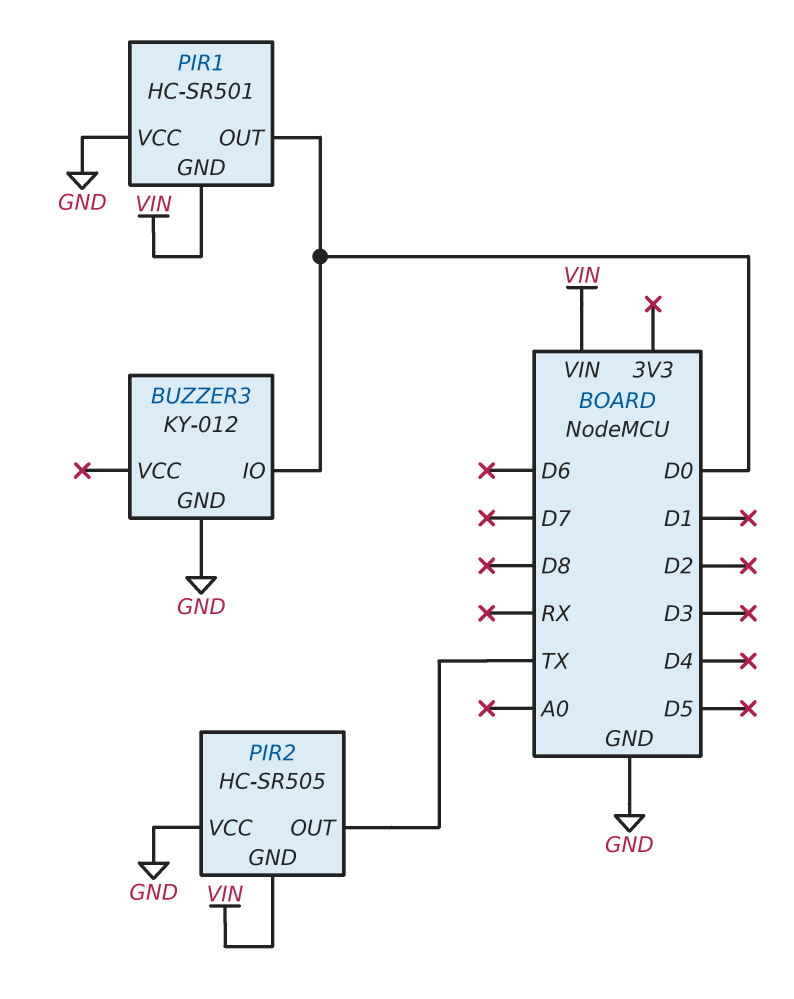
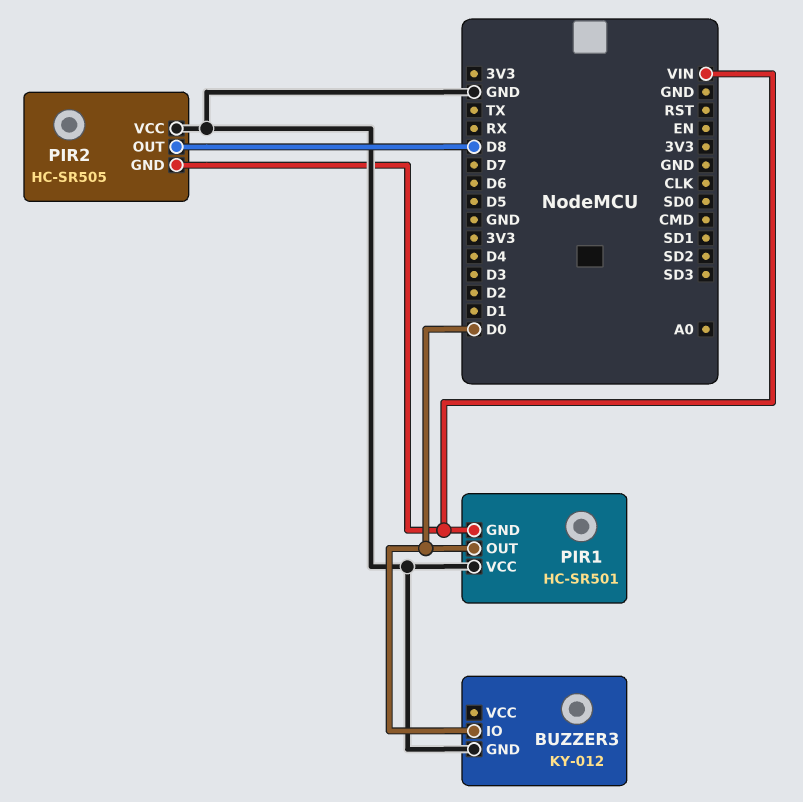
PIR2 pin OUT: TX -> D8

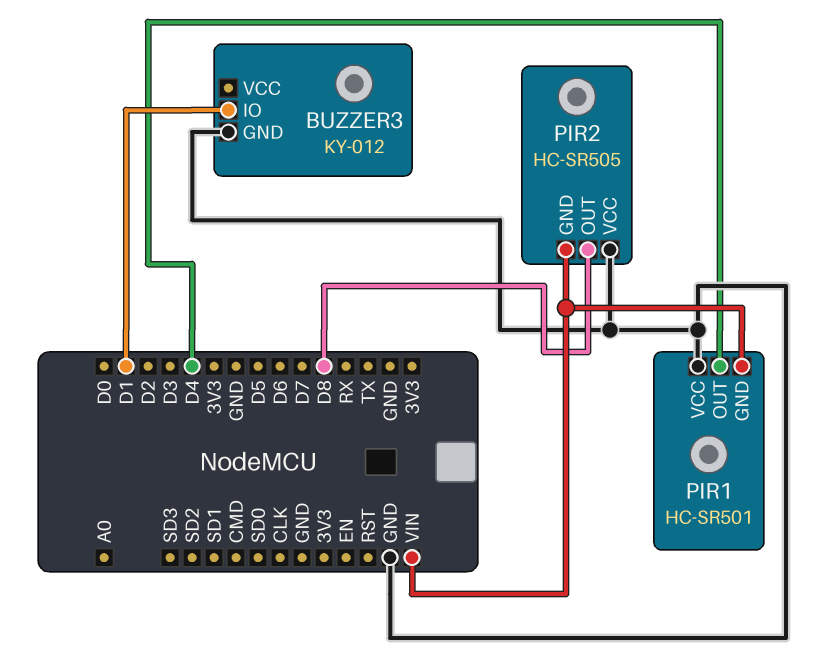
BUZZER3 pin IO: D0 -> D1
PIR1 pin OUT: D0 -> D4

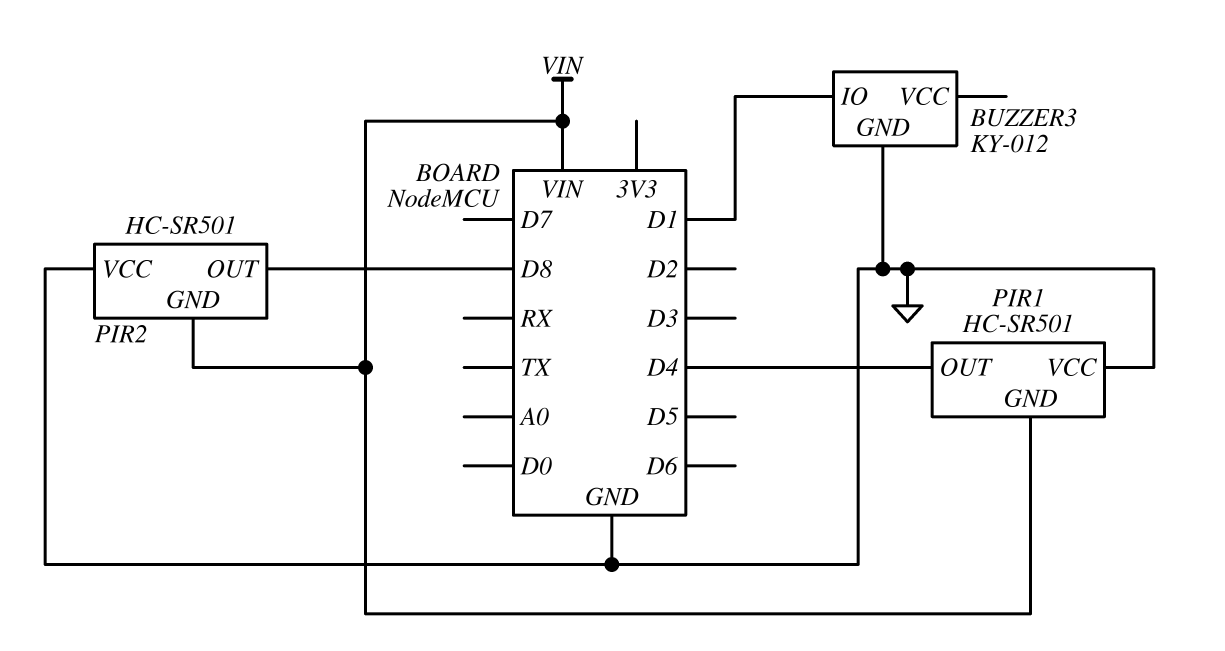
PIR2: HC-SR505 -> HC-SR501

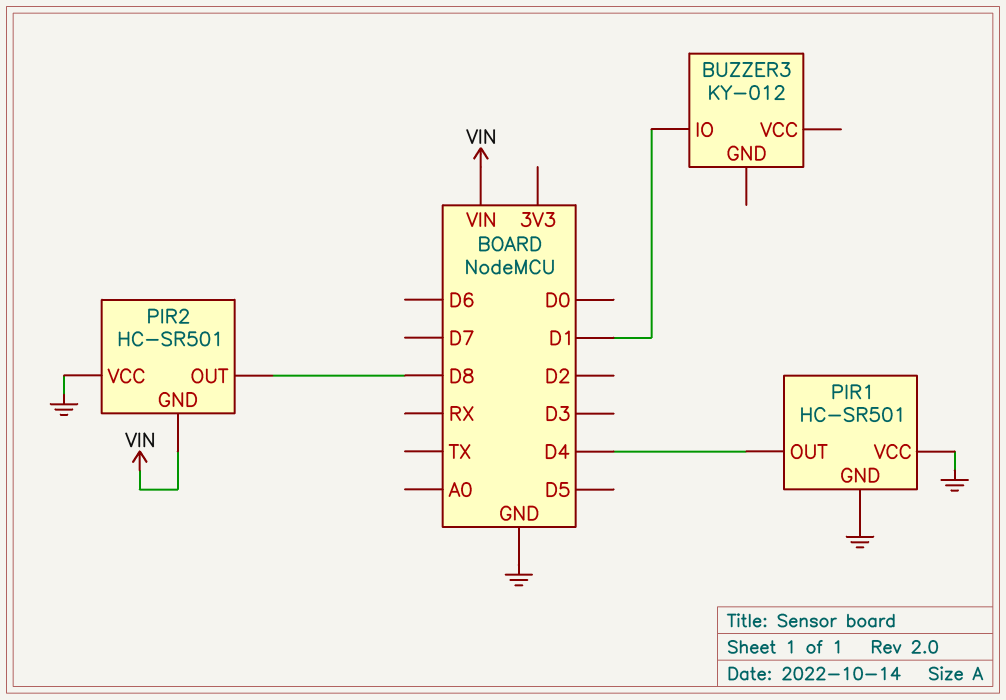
BUZZER3 pin GND: GND -> none
PIR1 pin GND: VIN -> GND

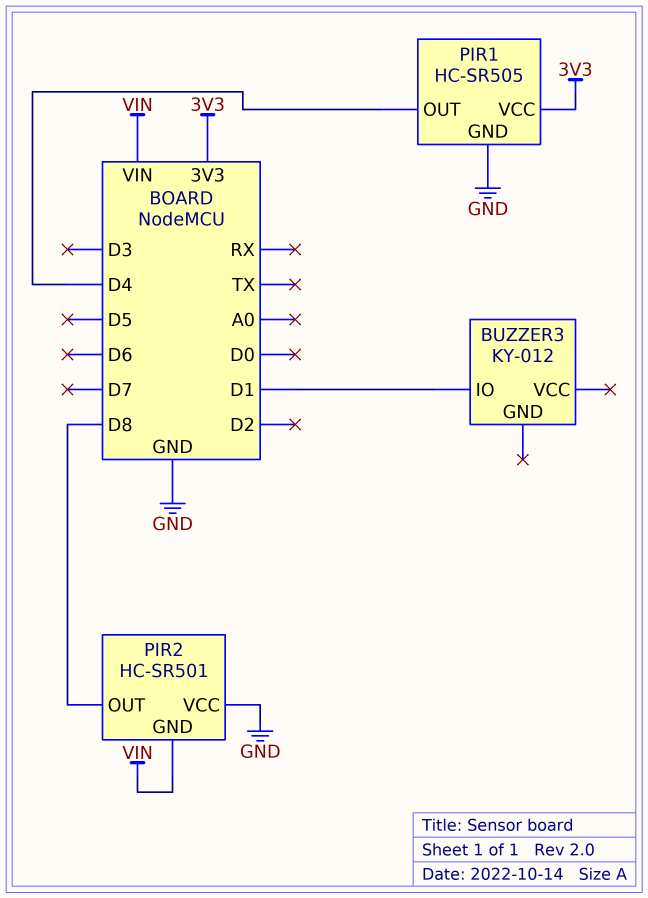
PIR1: HC-SR501 -> HC-SR505
PIR1 pin VCC: GND -> 3V3

